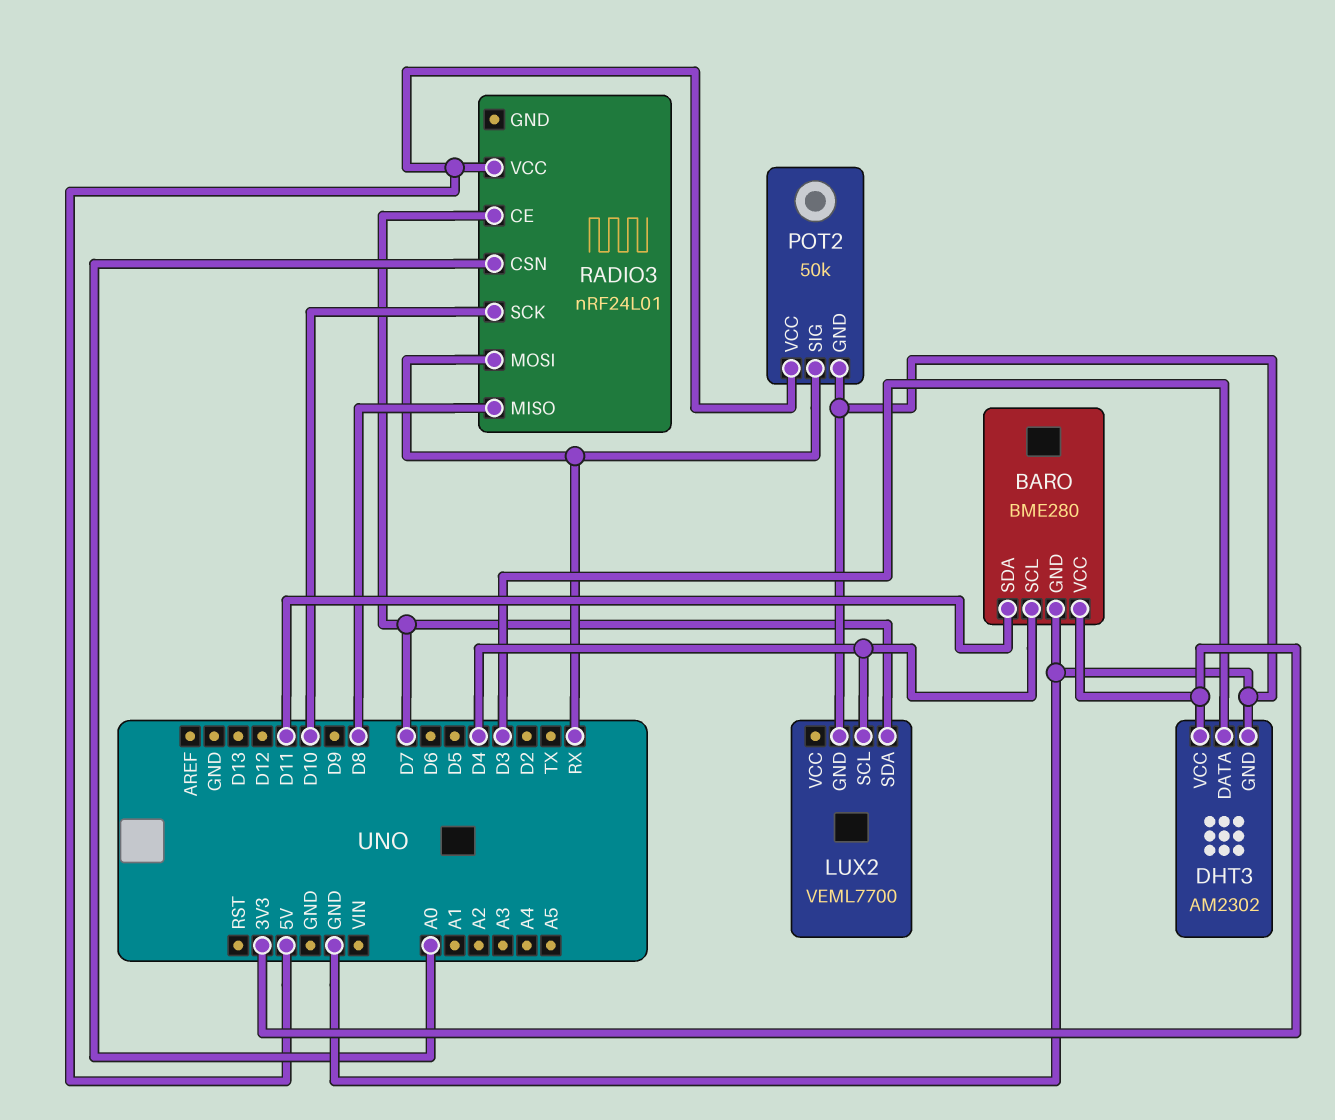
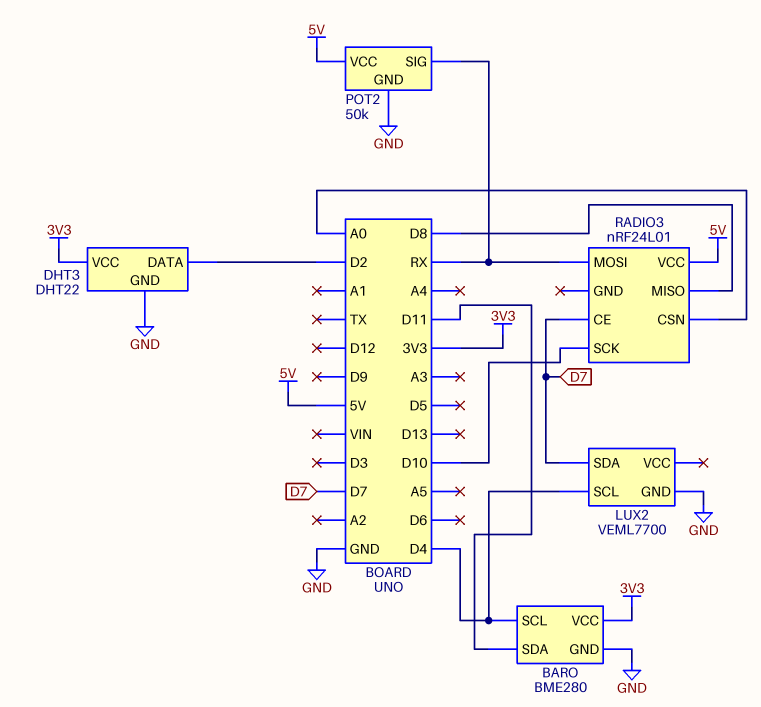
DHT3: AM2302 -> DHT22
DHT3 pin DATA: D3 -> D2

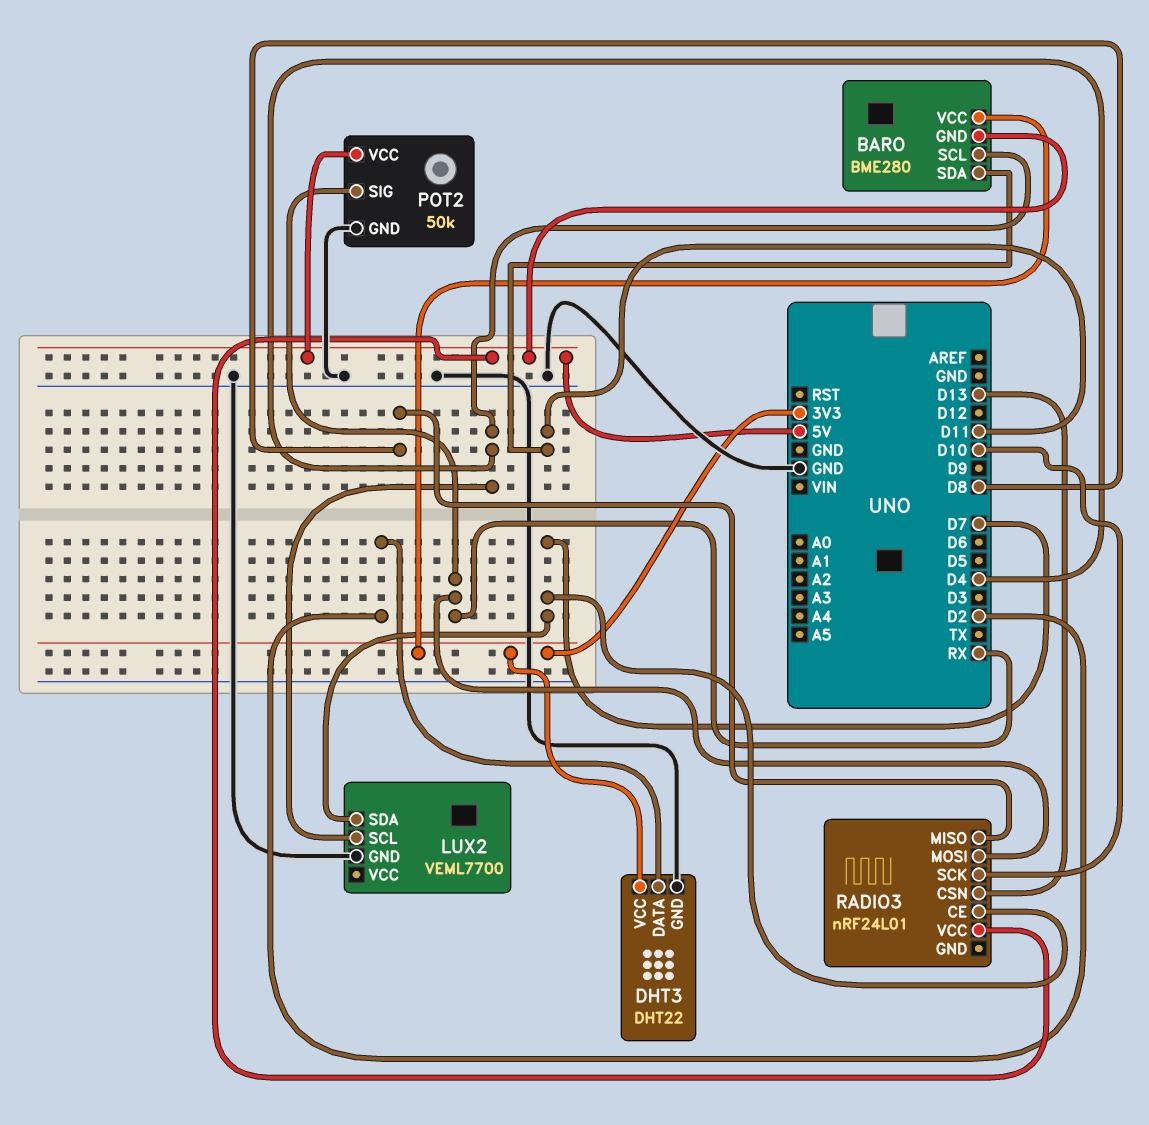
BARO pin GND: GND -> 5V
RADIO3 pin CSN: A0 -> D13

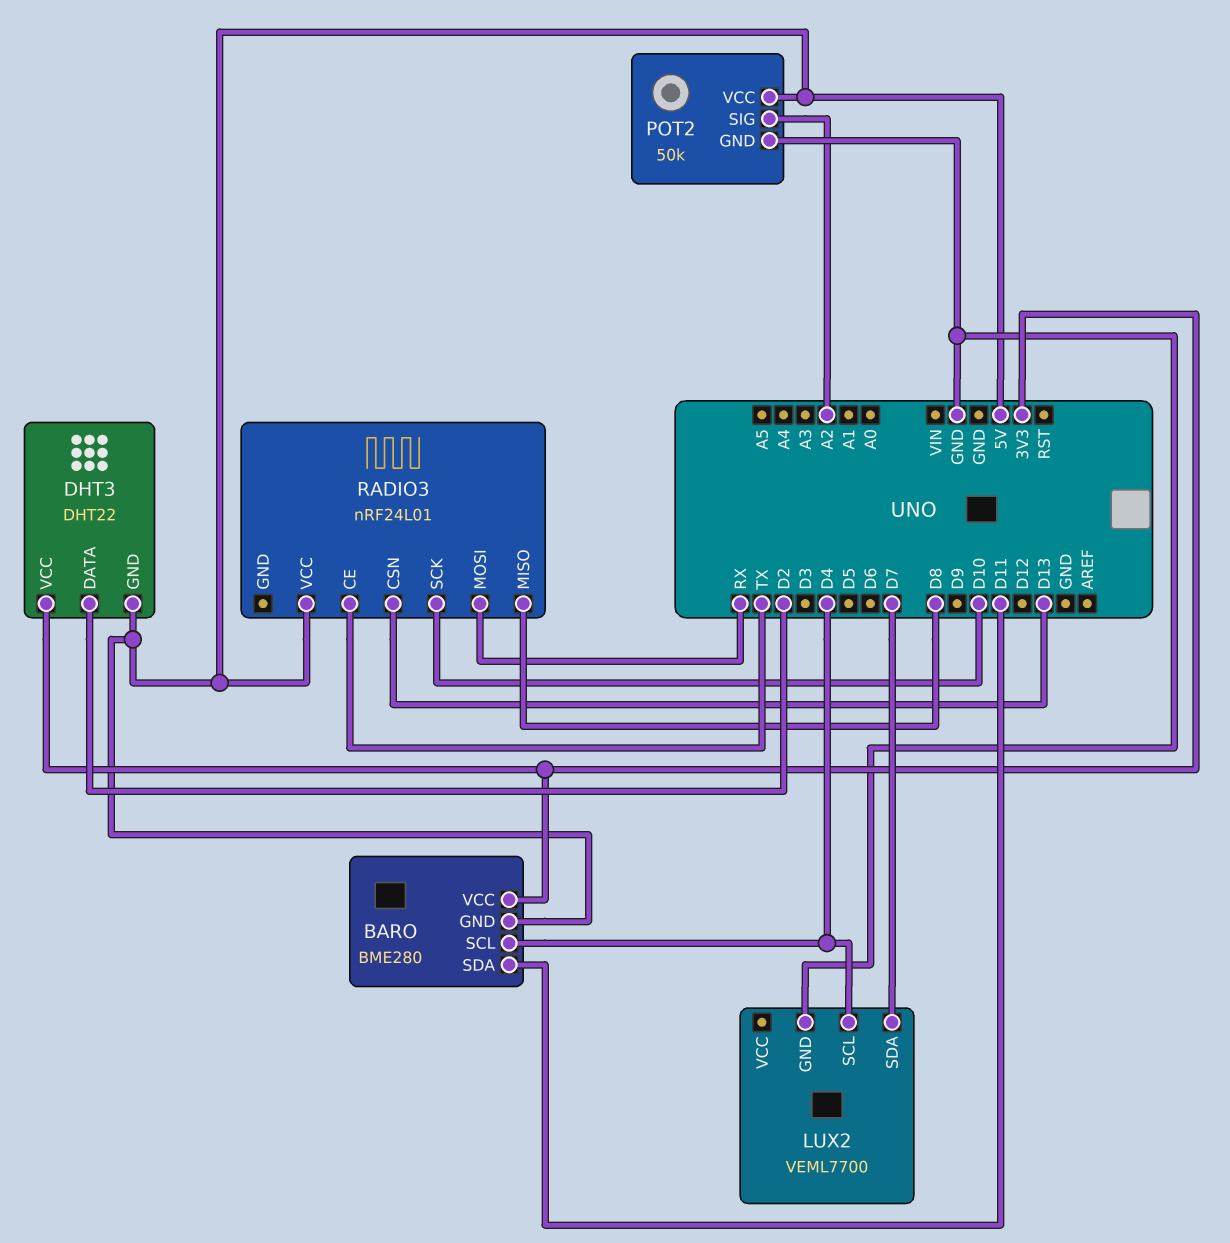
DHT3 pin GND: GND -> 5V
POT2 pin SIG: RX -> A2
RADIO3 pin CE: D7 -> TX

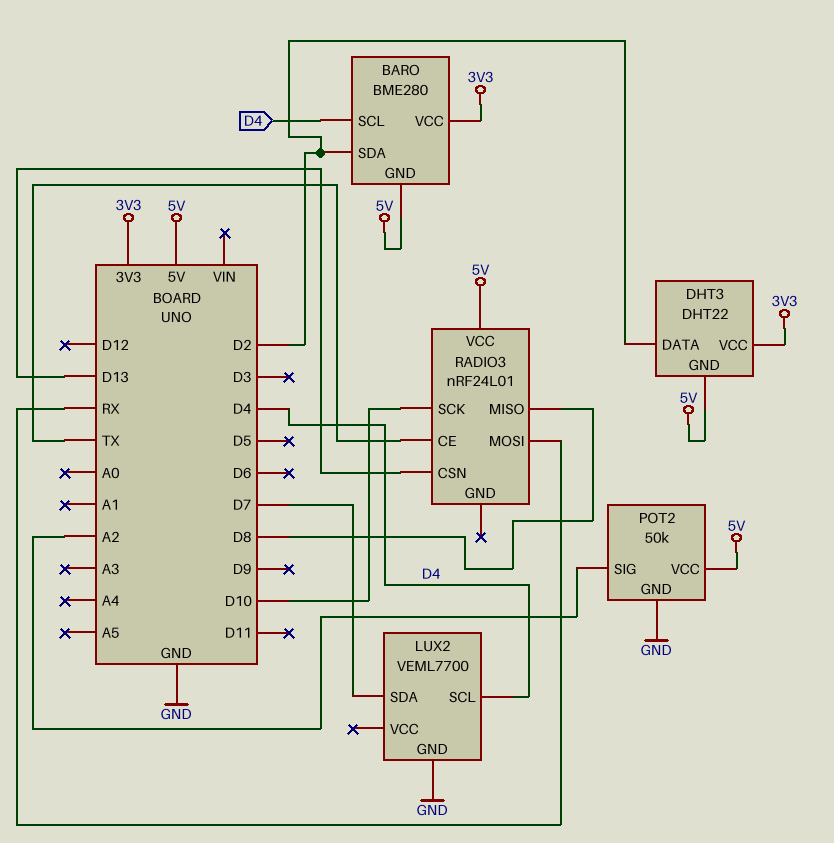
BARO pin SDA: D11 -> D2

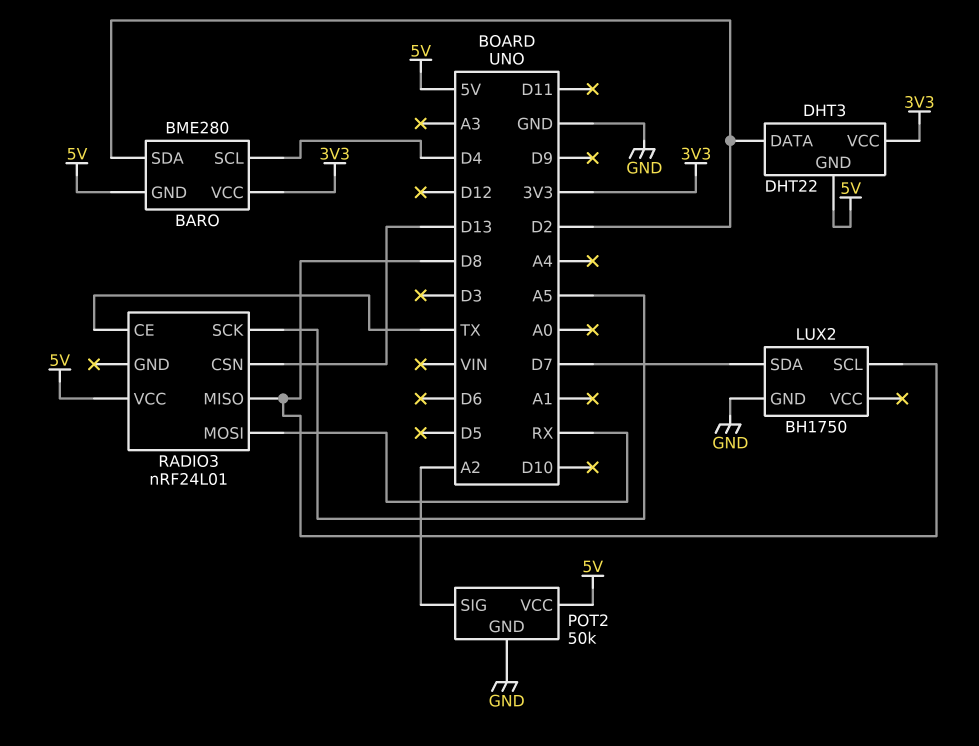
LUX2: VEML7700 -> BH1750
LUX2 pin SCL: D4 -> D8
RADIO3 pin SCK: D10 -> A5

